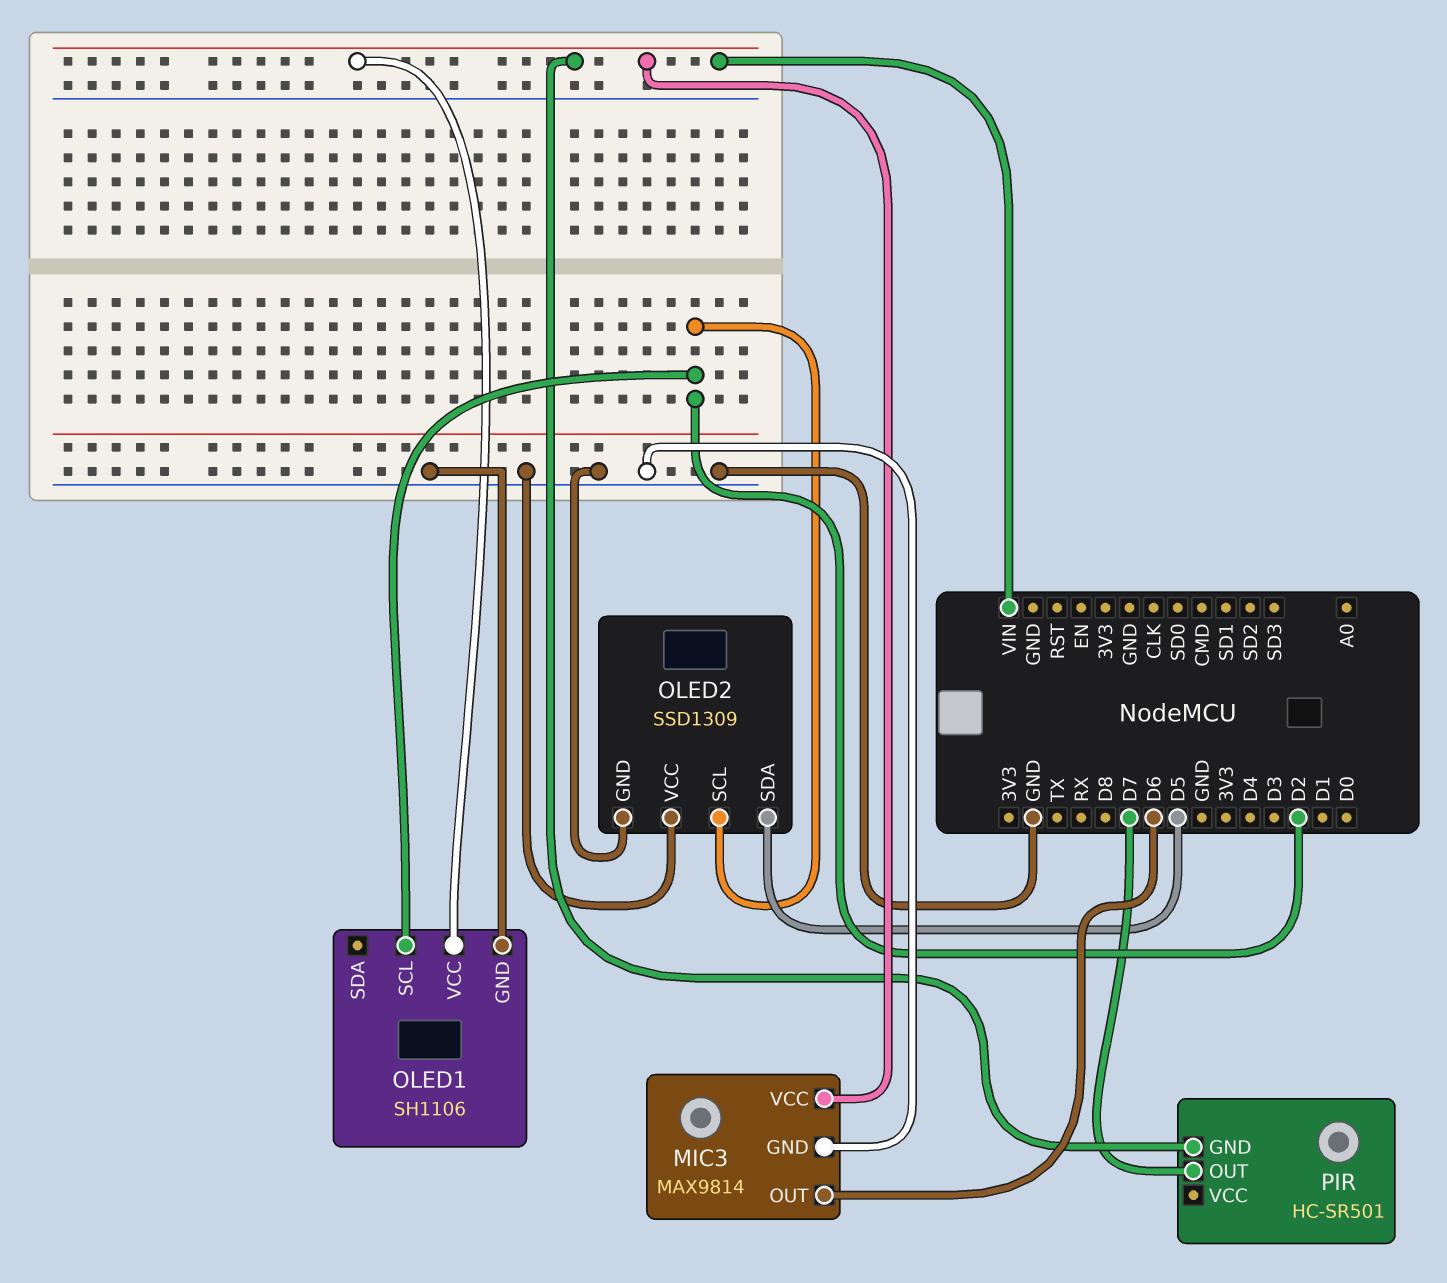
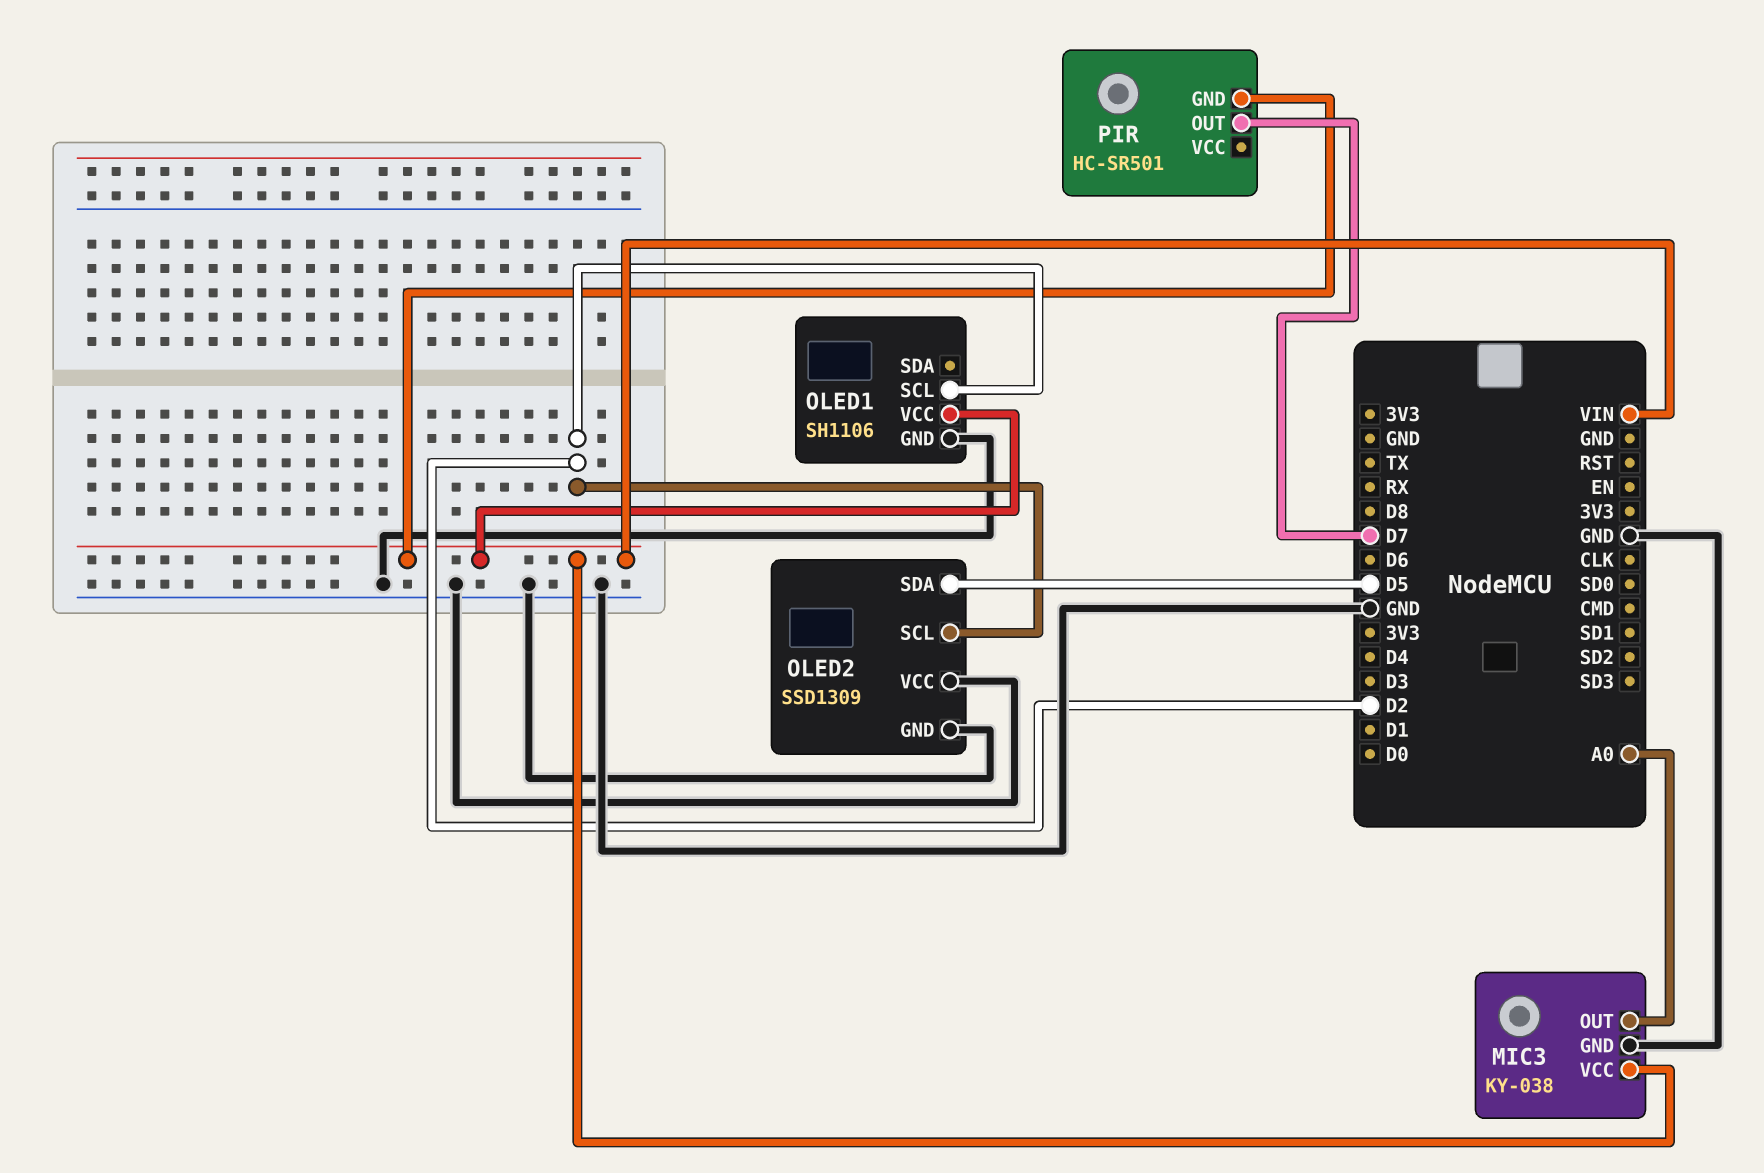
MIC3: MAX9814 -> KY-038
MIC3 pin OUT: D6 -> A0

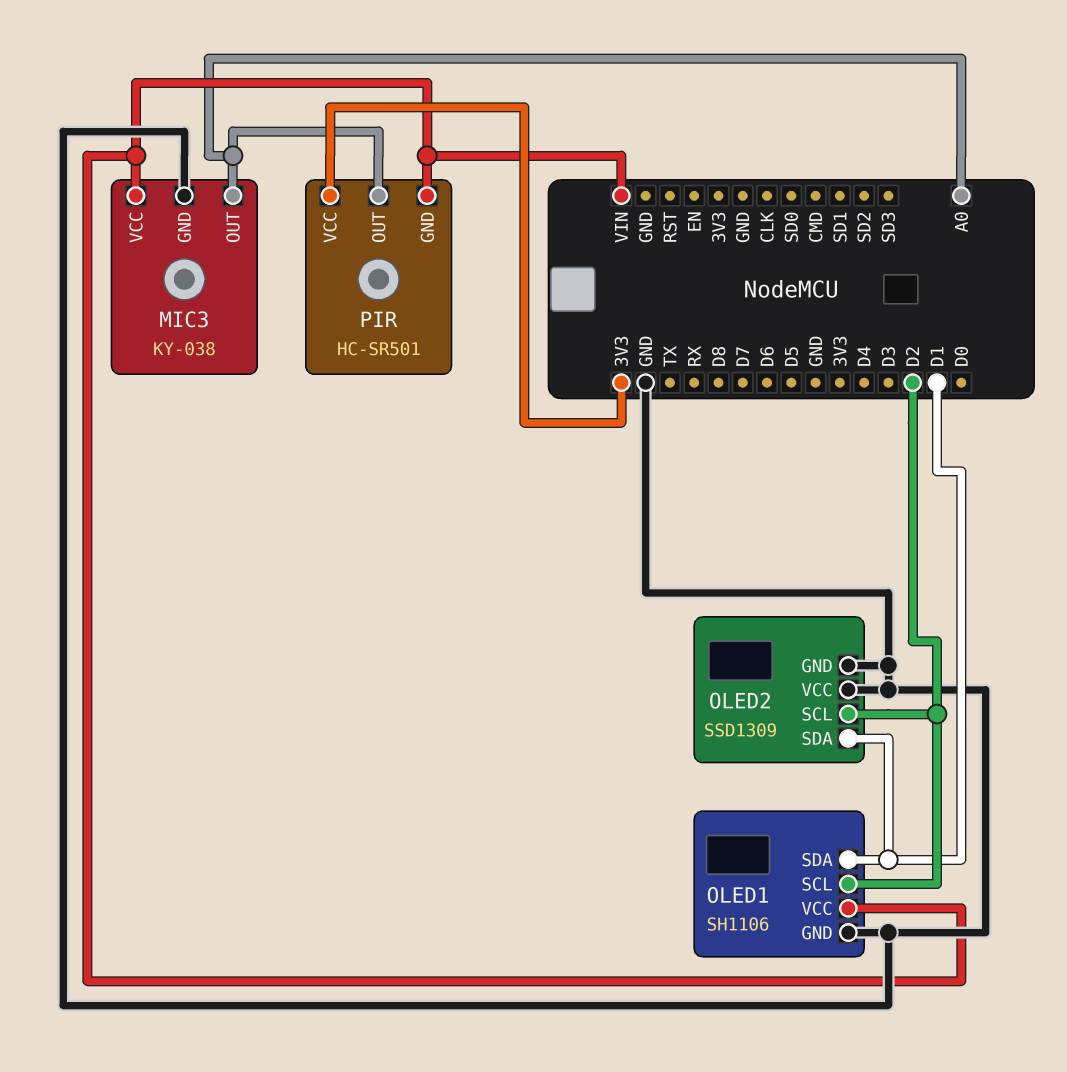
OLED1 pin SDA: none -> D1
OLED2 pin SDA: D5 -> D1
PIR pin OUT: D7 -> A0
PIR pin VCC: none -> 3V3

